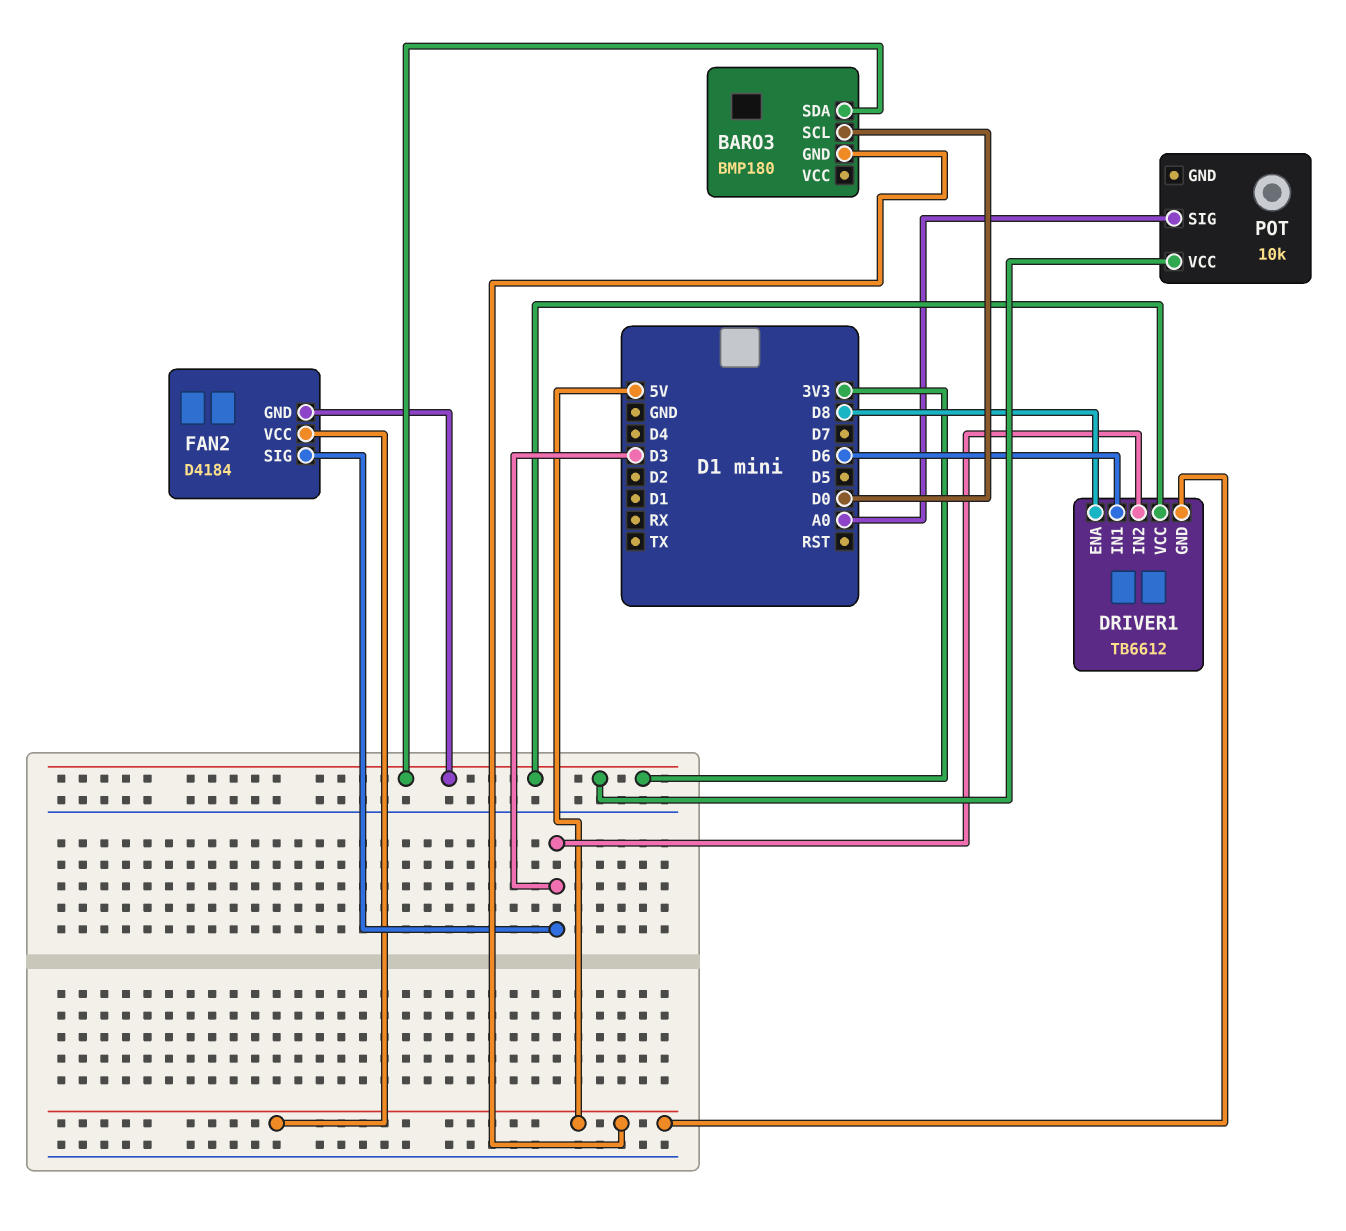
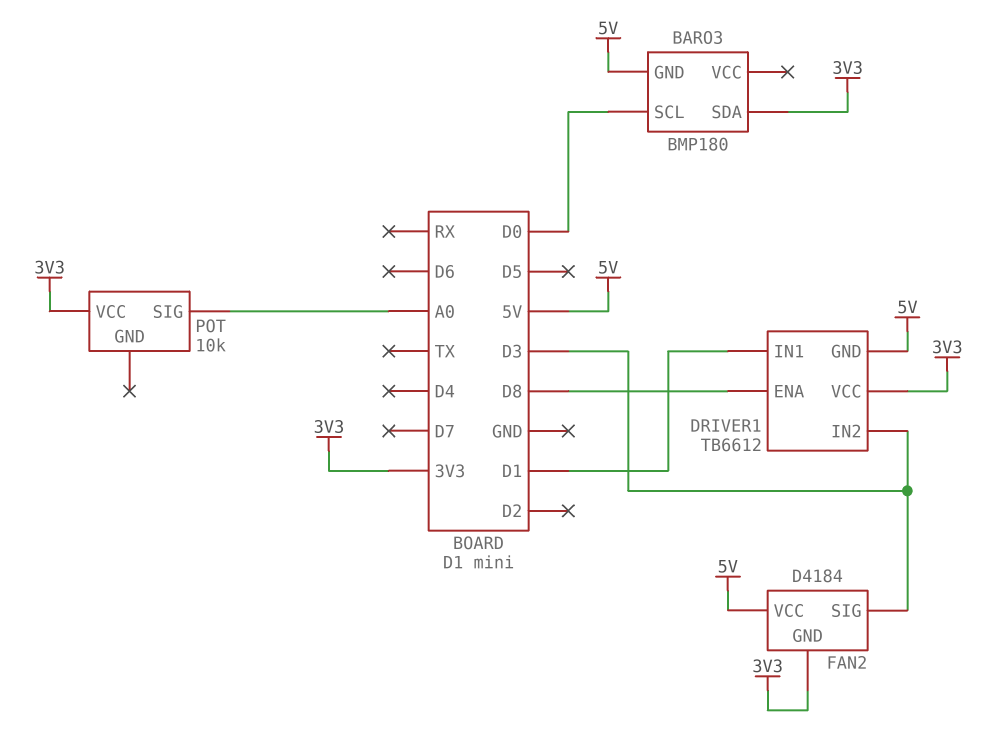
DRIVER1 pin IN1: D6 -> D1

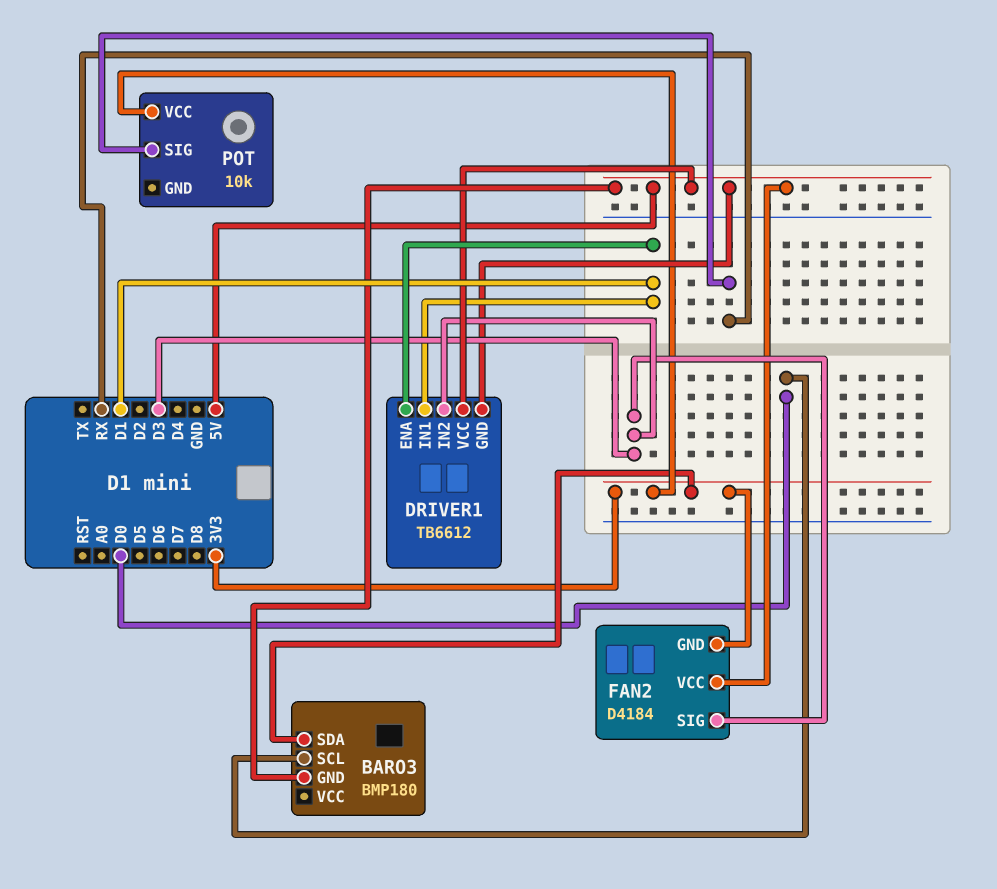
DRIVER1 pin ENA: D8 -> D1
DRIVER1 pin VCC: 3V3 -> 5V
POT pin SIG: A0 -> RX

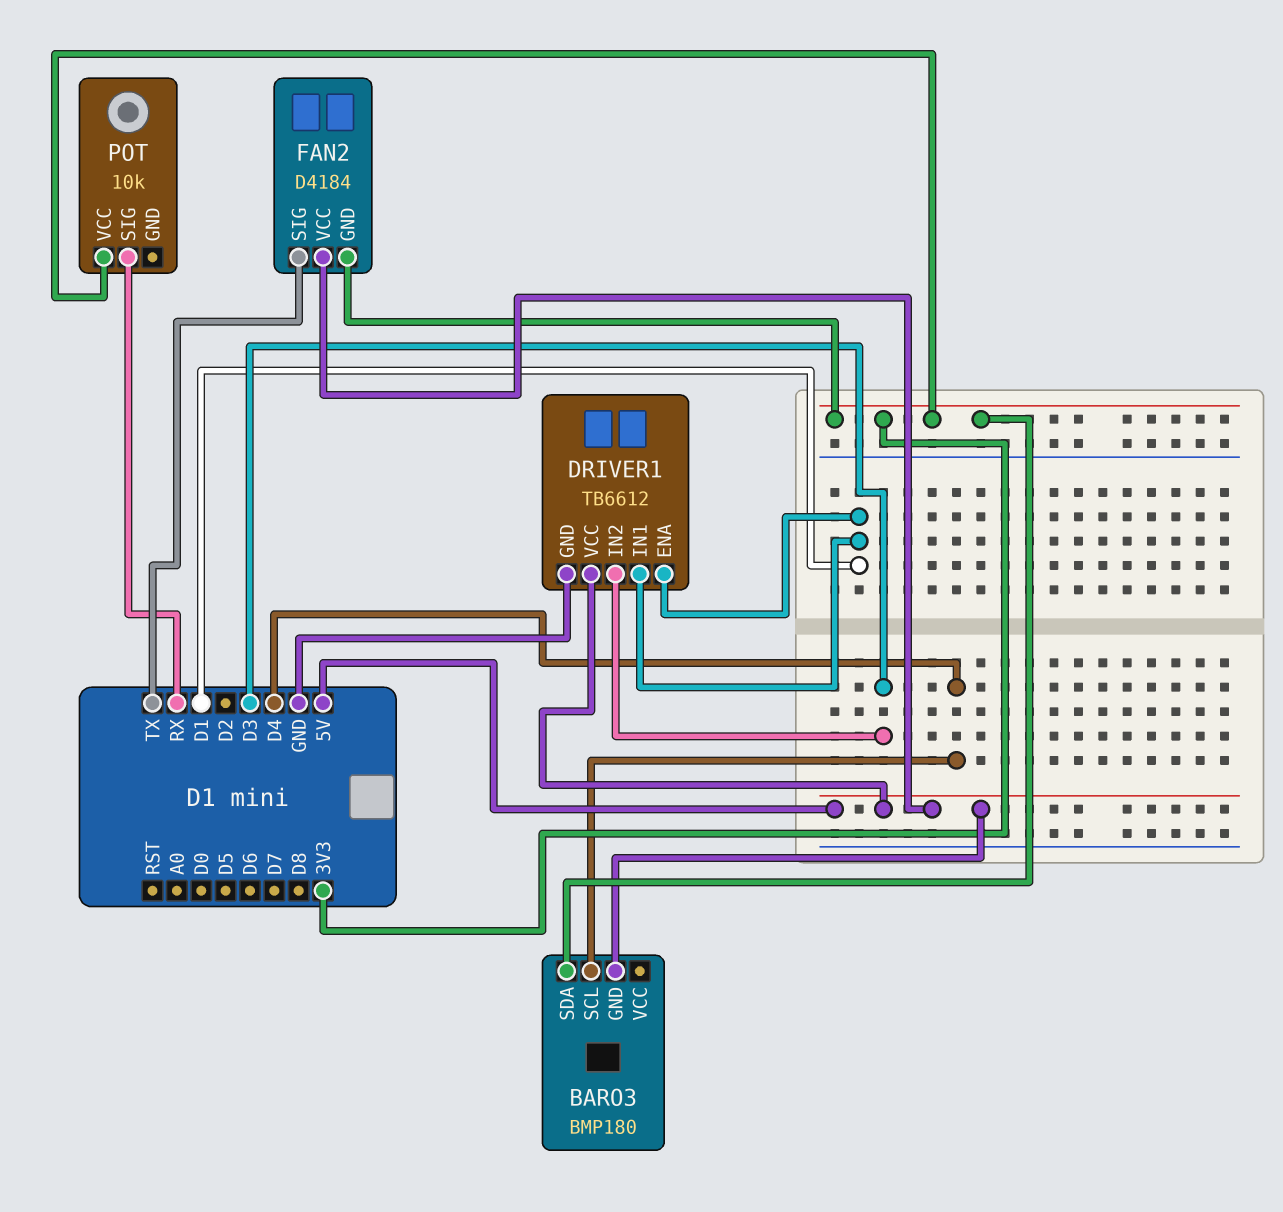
BARO3 pin SCL: D0 -> D4
DRIVER1 pin GND: 5V -> GND
FAN2 pin SIG: D3 -> TX

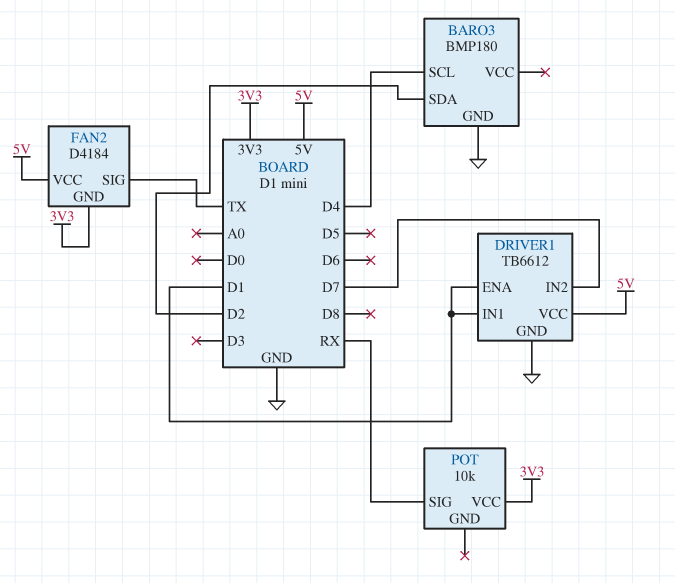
BARO3 pin GND: 5V -> GND
BARO3 pin SDA: 3V3 -> D2
DRIVER1 pin IN2: D3 -> D7

